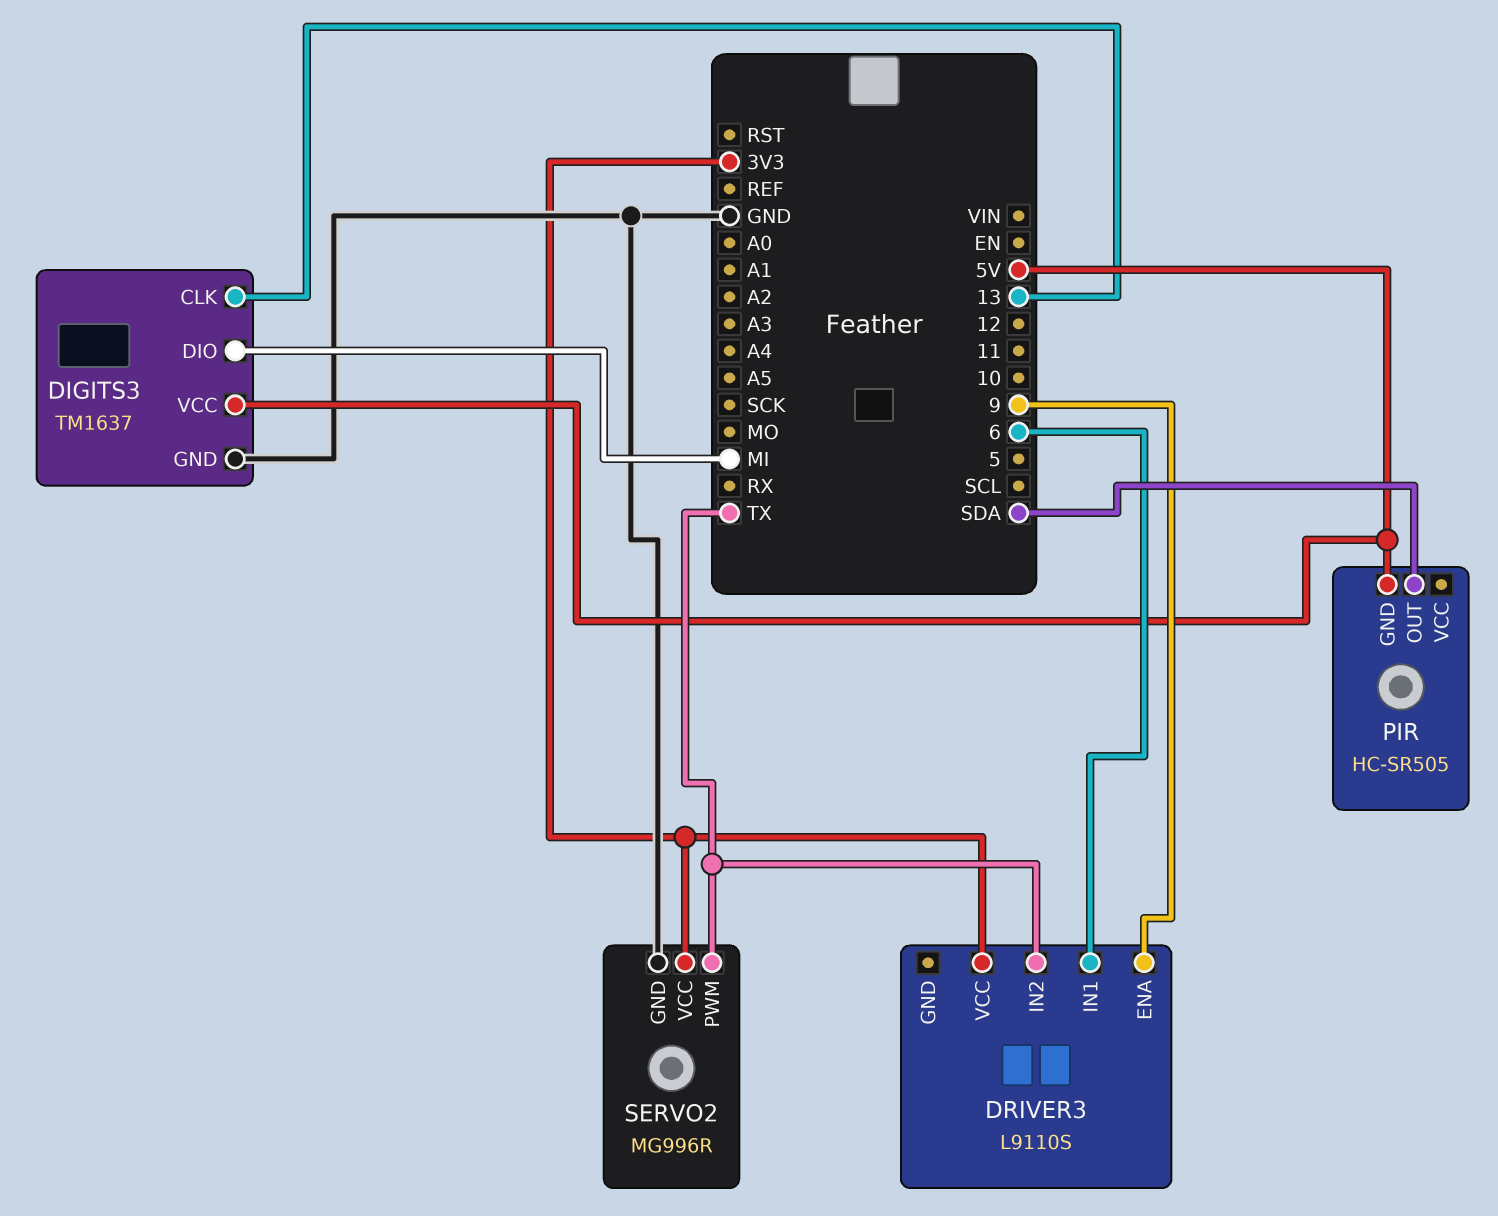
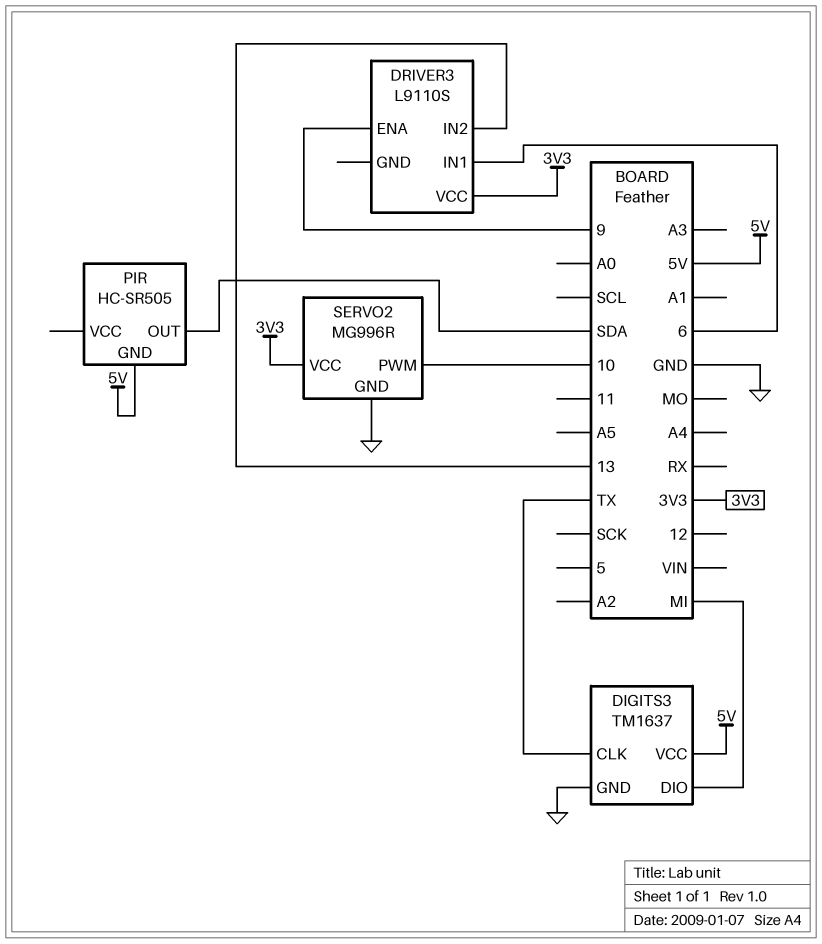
DIGITS3 pin CLK: 13 -> TX
DRIVER3 pin IN2: TX -> 13
SERVO2 pin PWM: TX -> 10

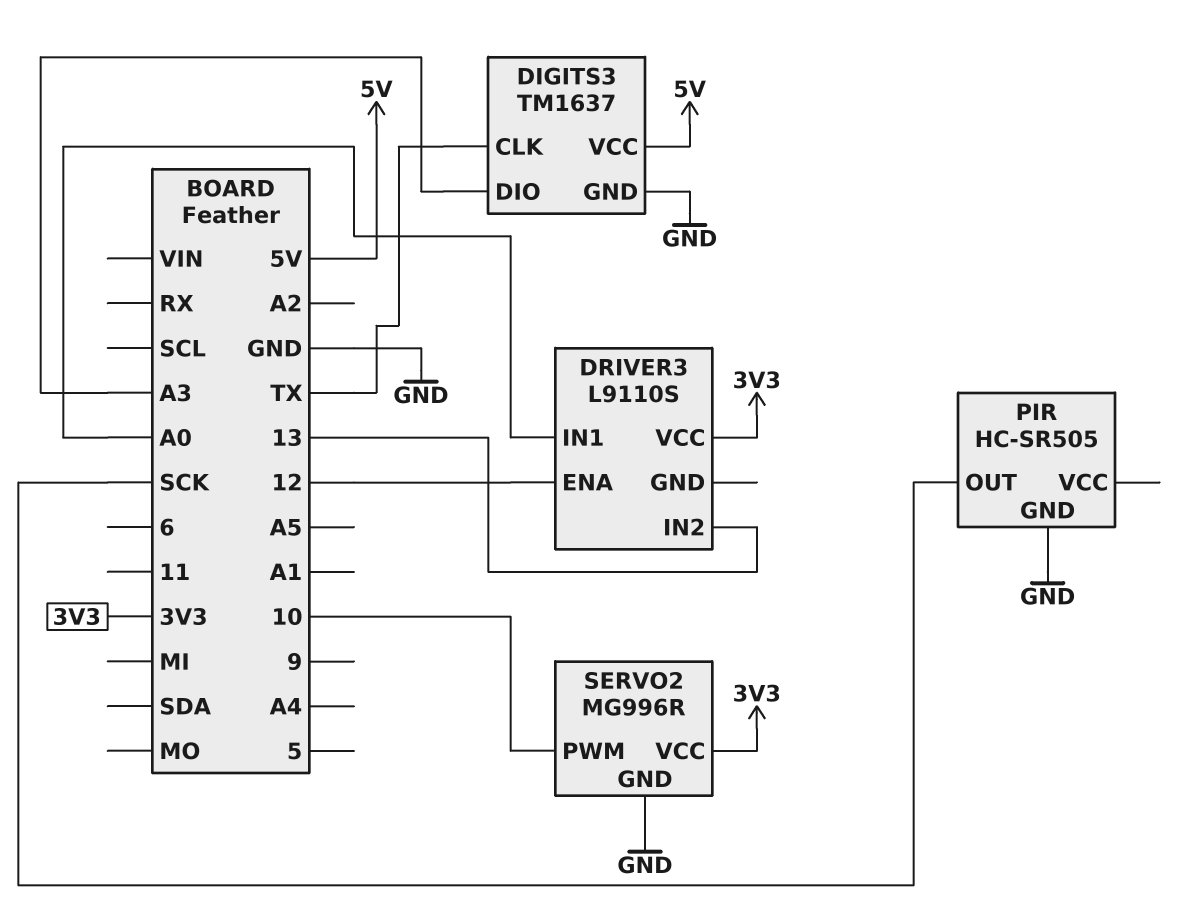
DIGITS3 pin DIO: MI -> A3
DRIVER3 pin ENA: 9 -> 12
DRIVER3 pin IN1: 6 -> A0
PIR pin GND: 5V -> GND
PIR pin OUT: SDA -> SCK

